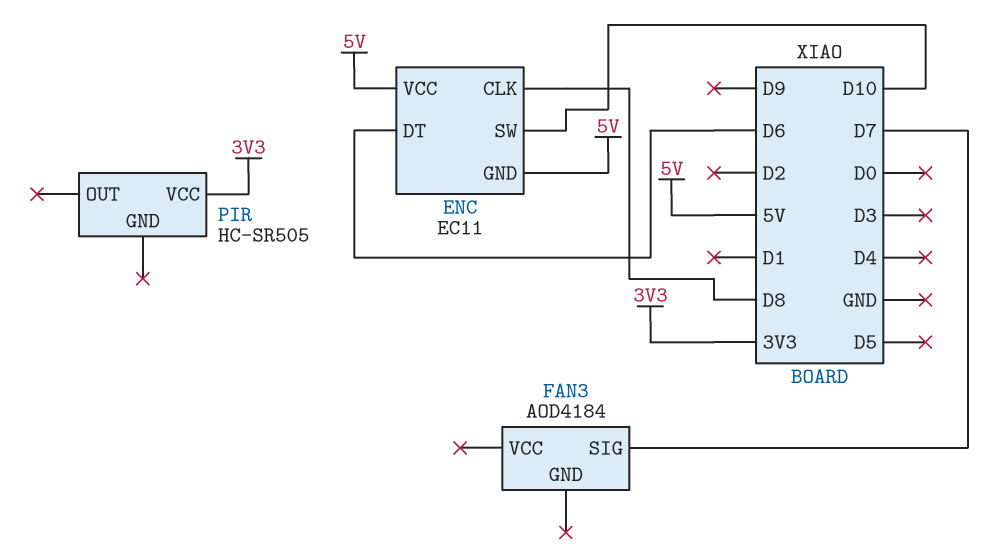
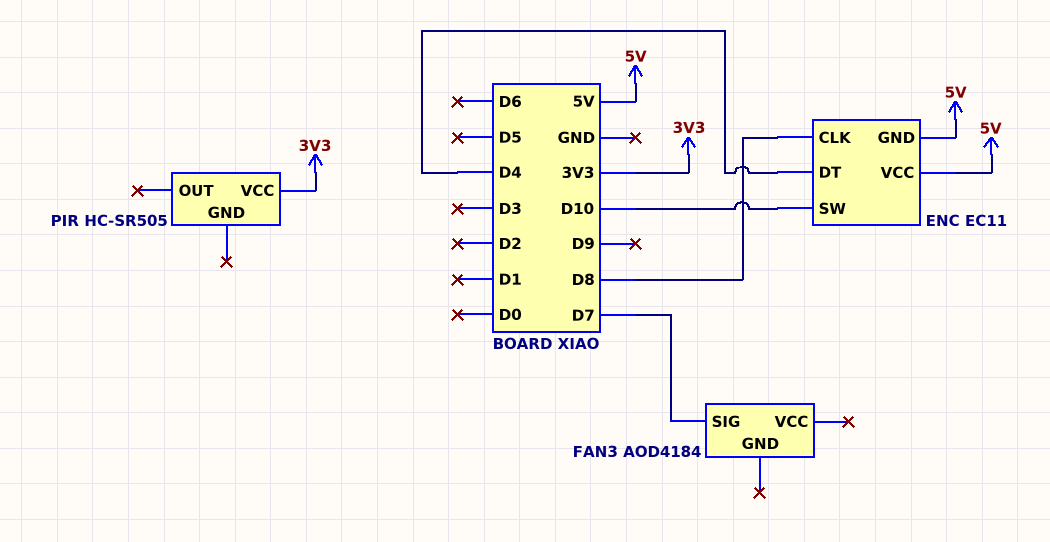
ENC pin DT: D6 -> D4

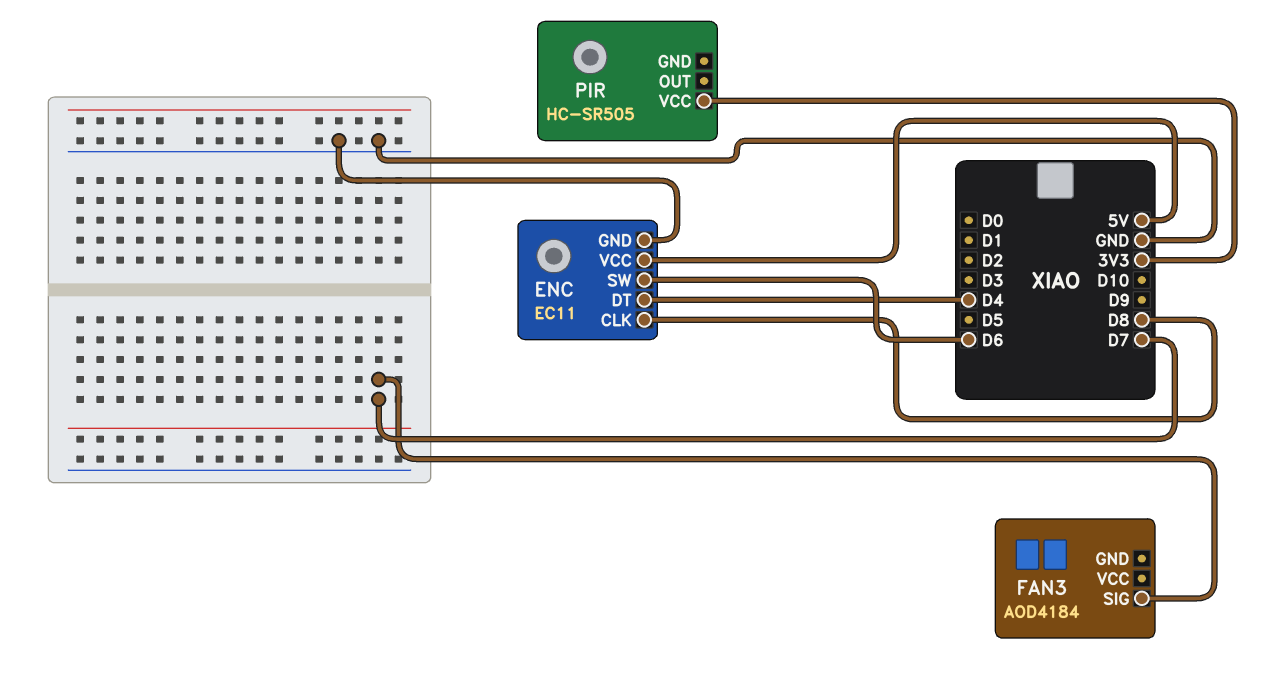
ENC pin GND: 5V -> GND
ENC pin SW: D10 -> D6

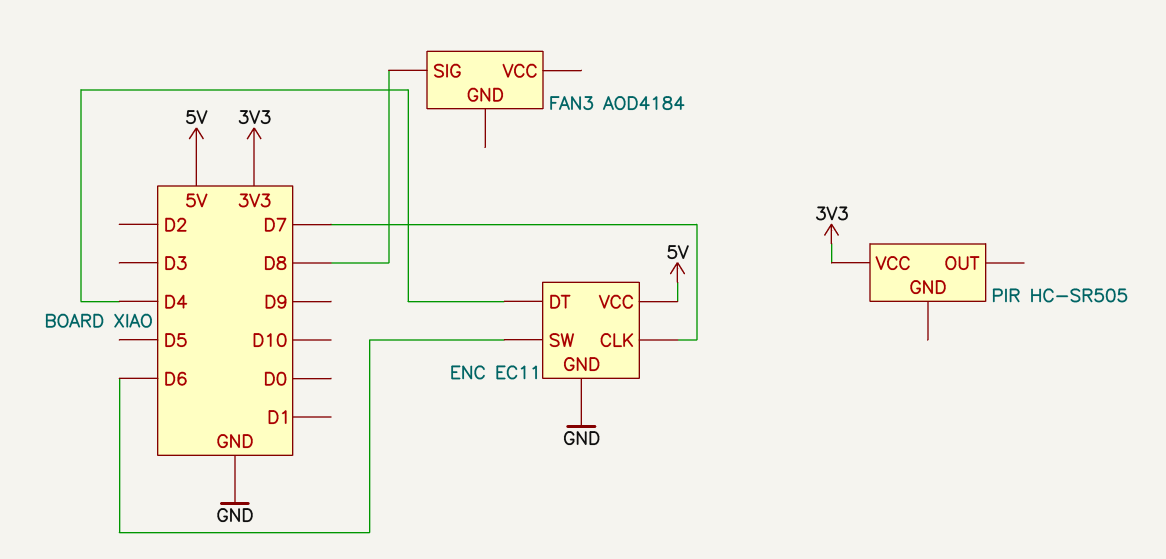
ENC pin CLK: D8 -> D7
FAN3 pin SIG: D7 -> D8

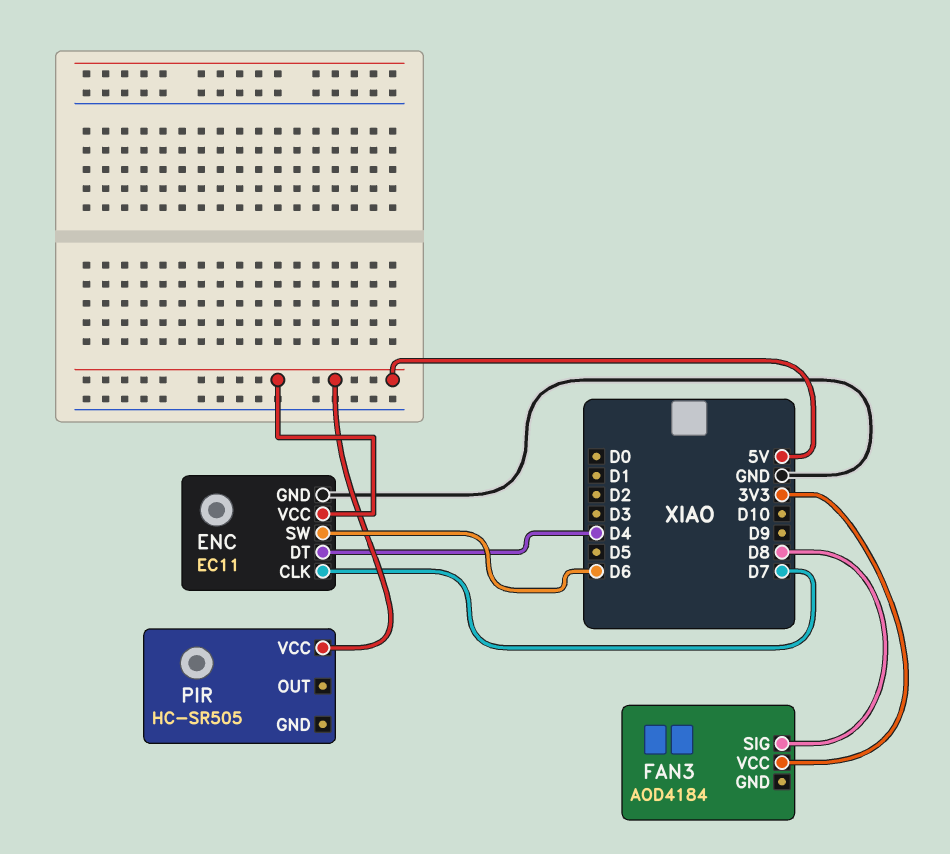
FAN3 pin VCC: none -> 3V3
PIR pin VCC: 3V3 -> 5V

